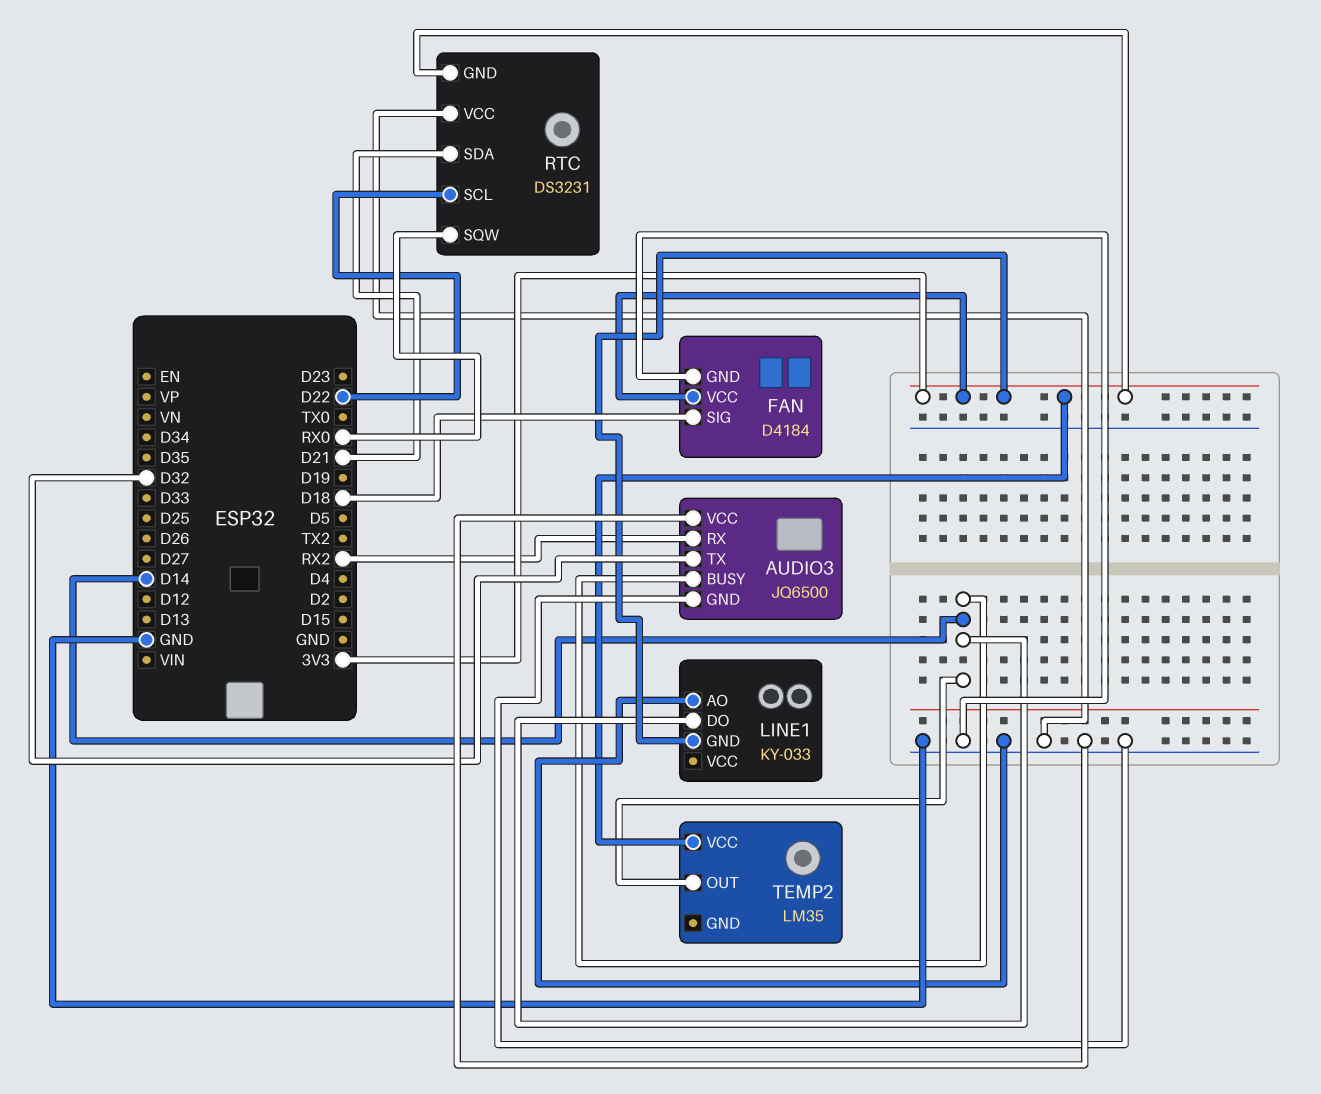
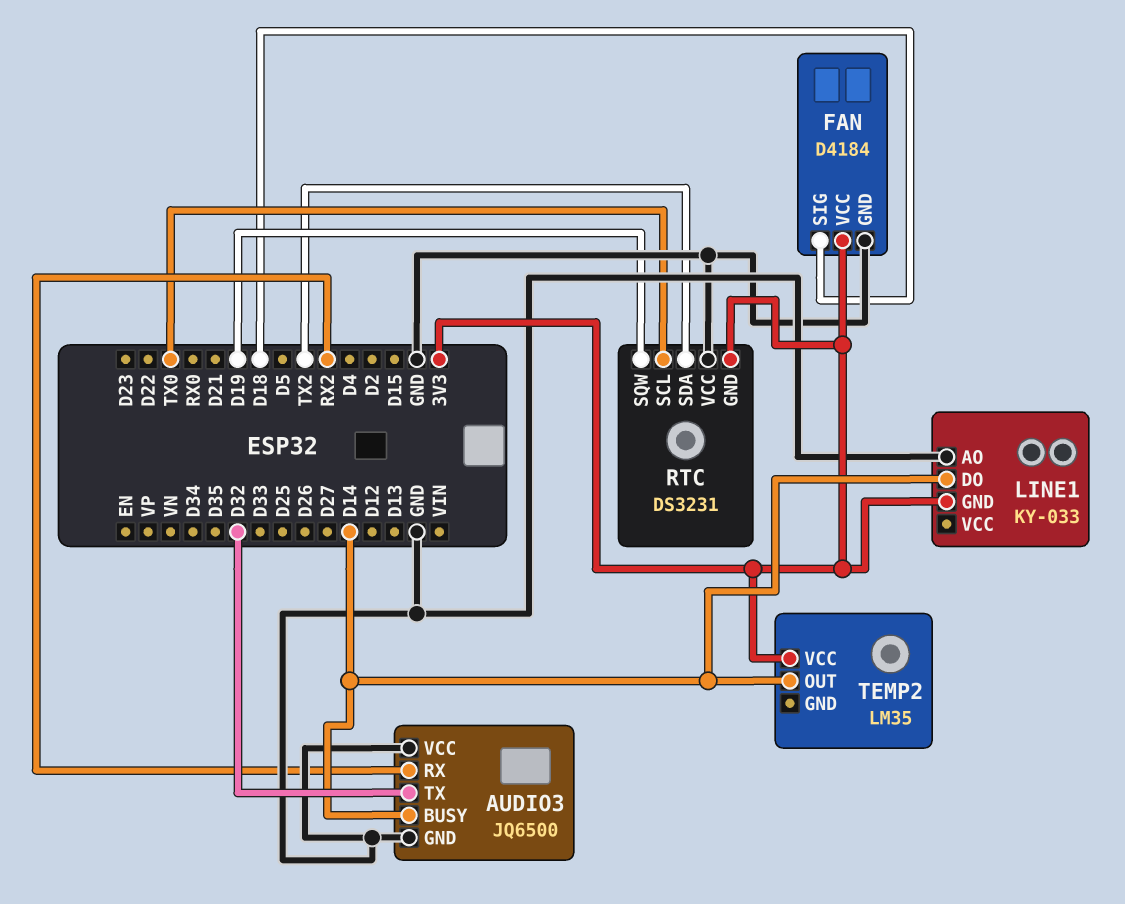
RTC pin SCL: D22 -> TX0
RTC pin SDA: D21 -> TX2
RTC pin SQW: RX0 -> D19

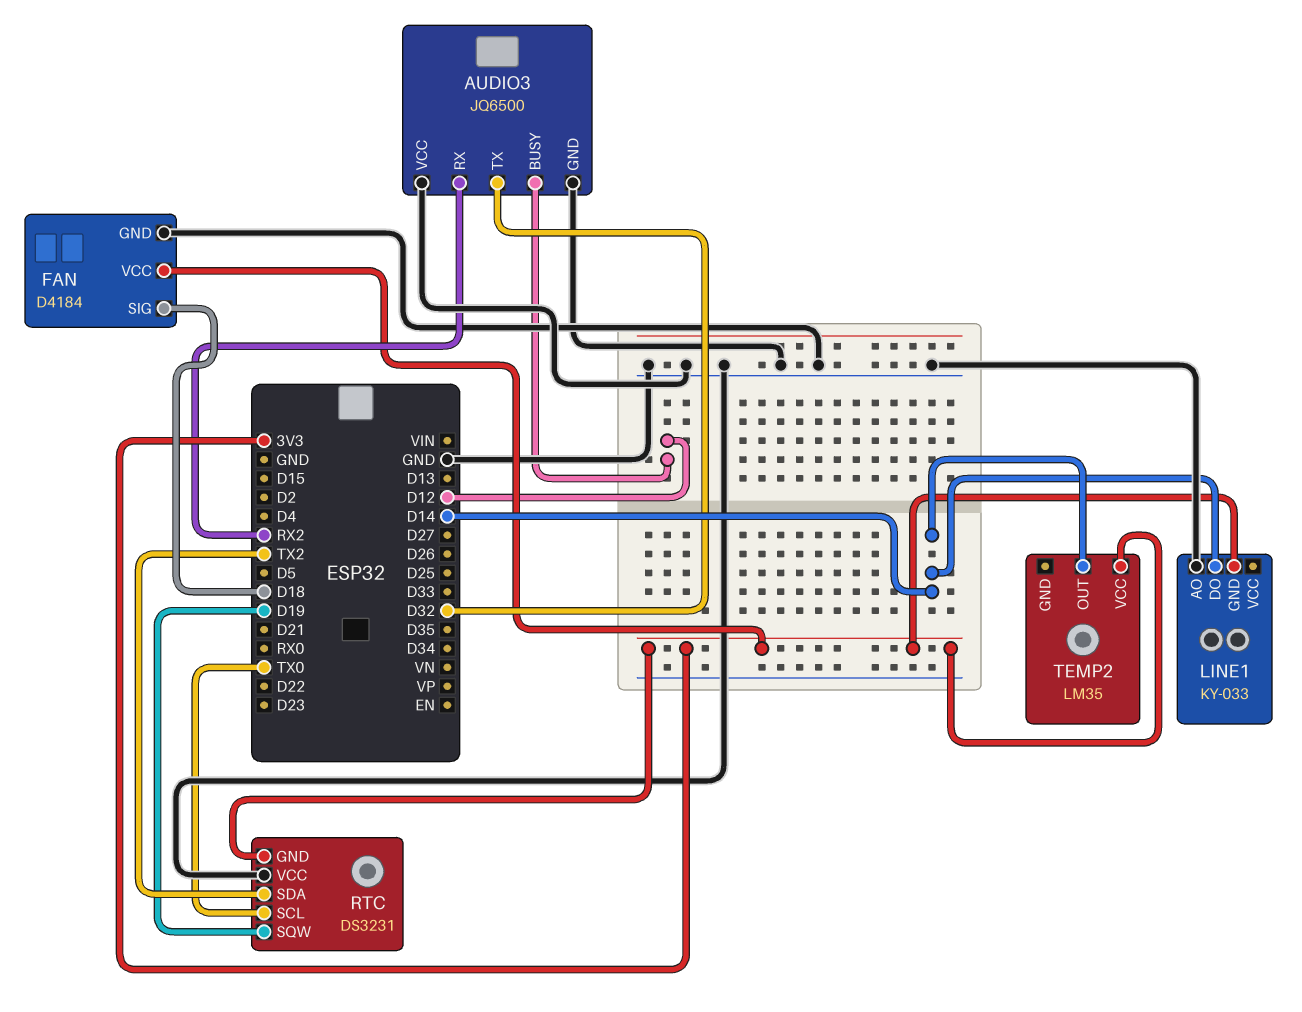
AUDIO3 pin BUSY: D14 -> D12

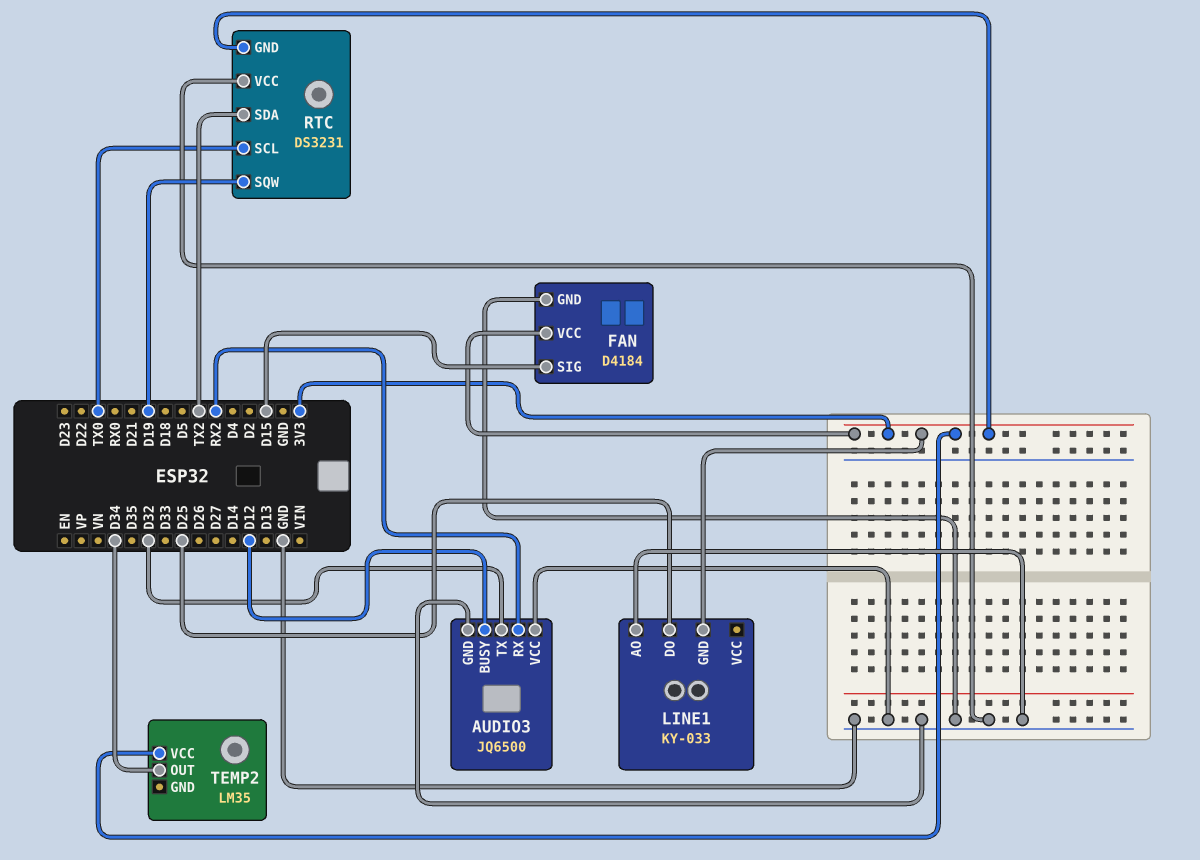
FAN pin SIG: D18 -> D15
LINE1 pin DO: D14 -> D25
TEMP2 pin OUT: D14 -> D34

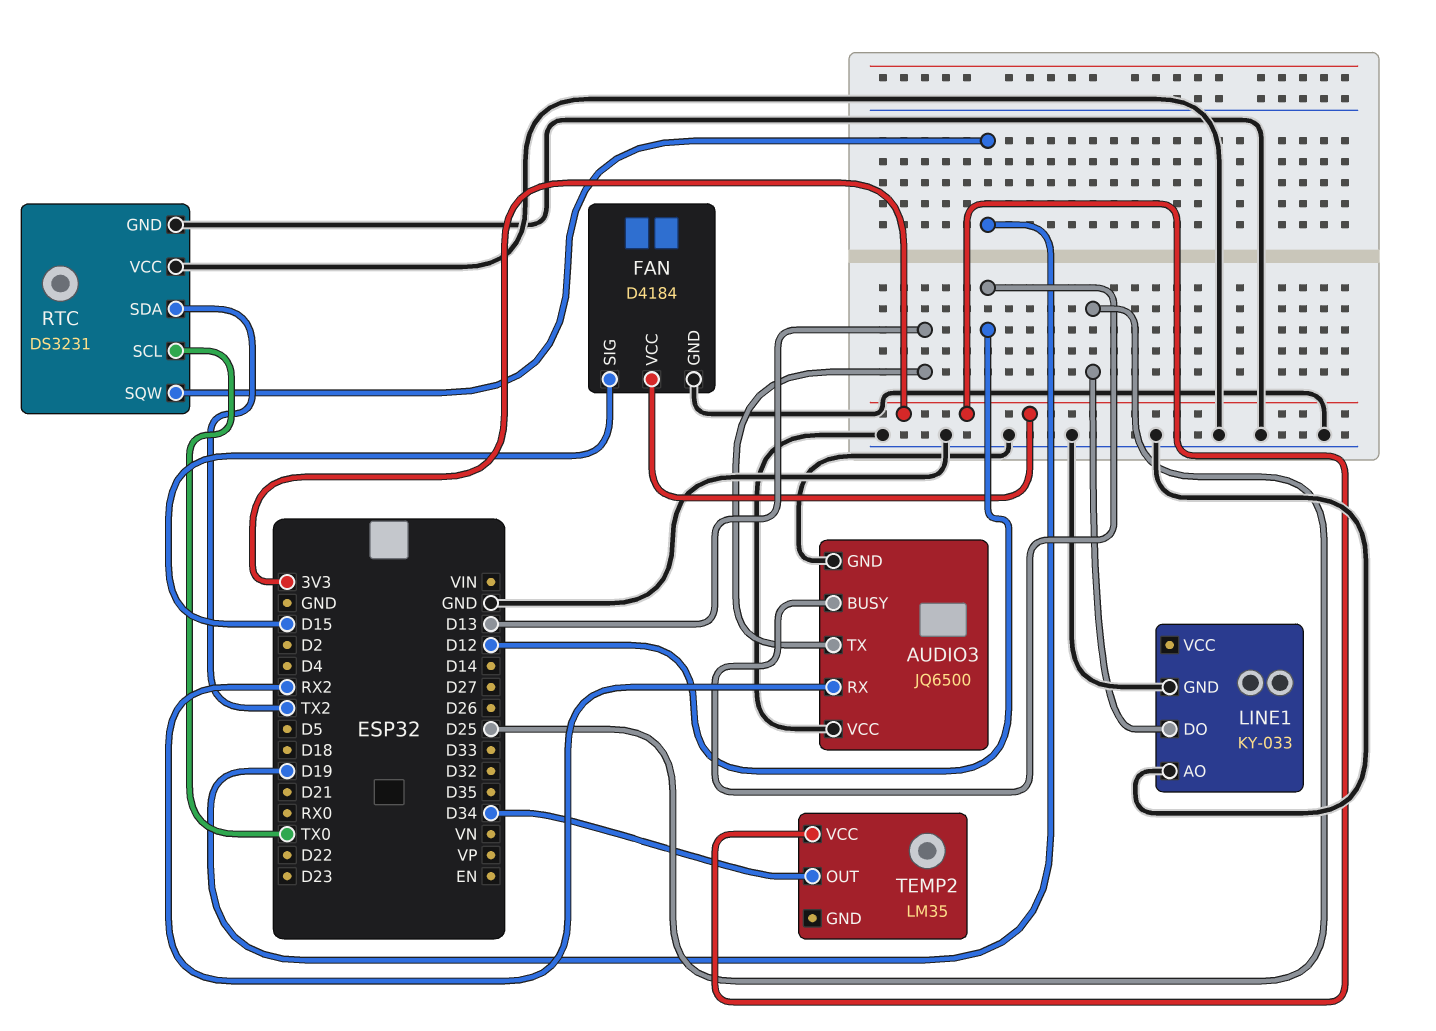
AUDIO3 pin TX: D32 -> D13
LINE1 pin GND: 3V3 -> GND
RTC pin GND: 3V3 -> GND

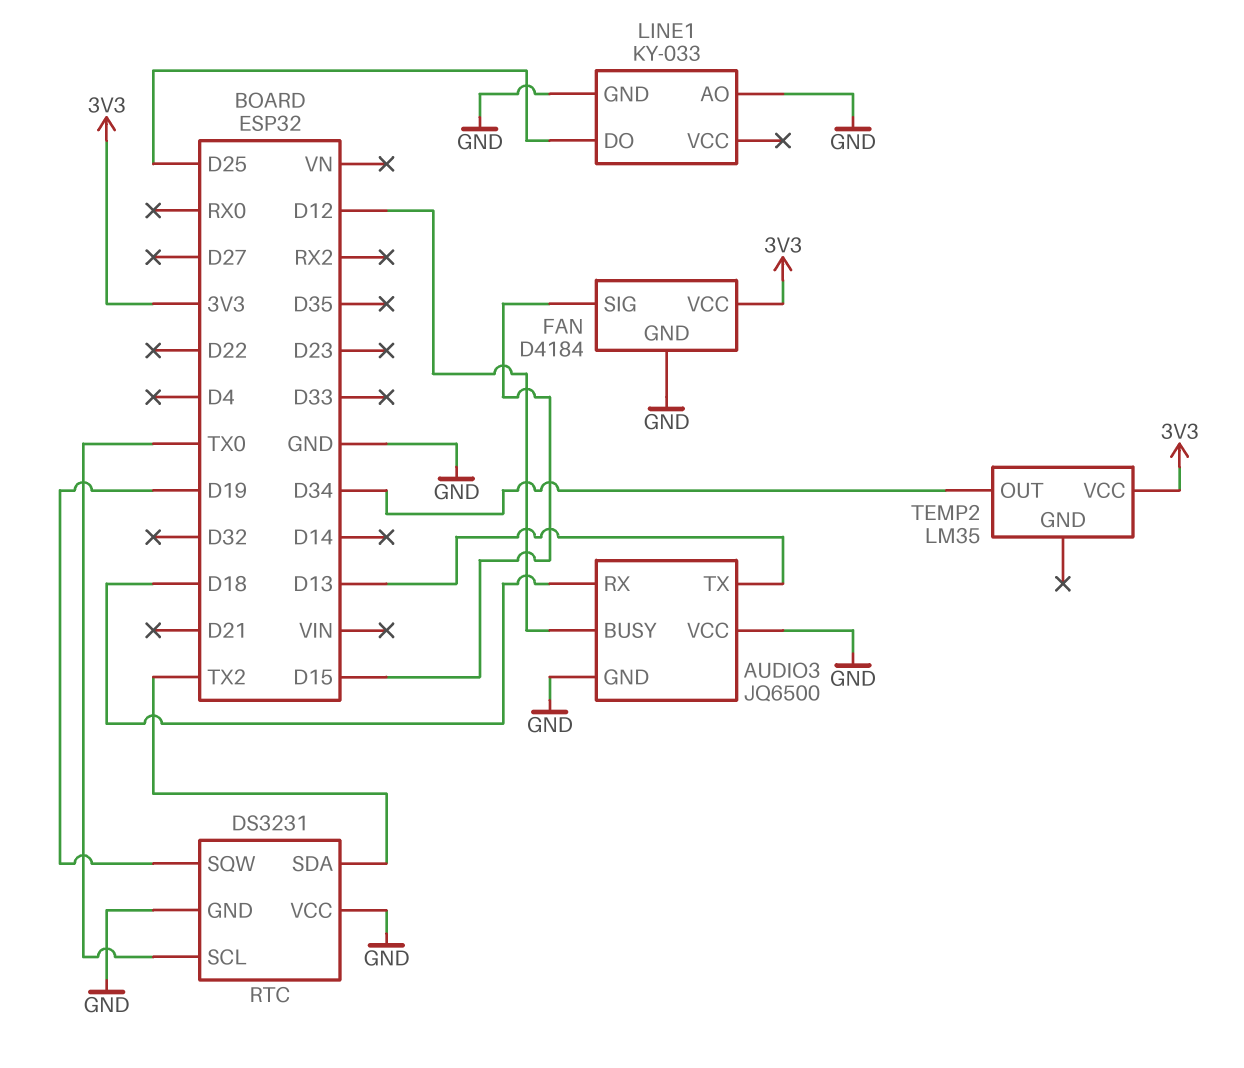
AUDIO3 pin RX: RX2 -> D18

